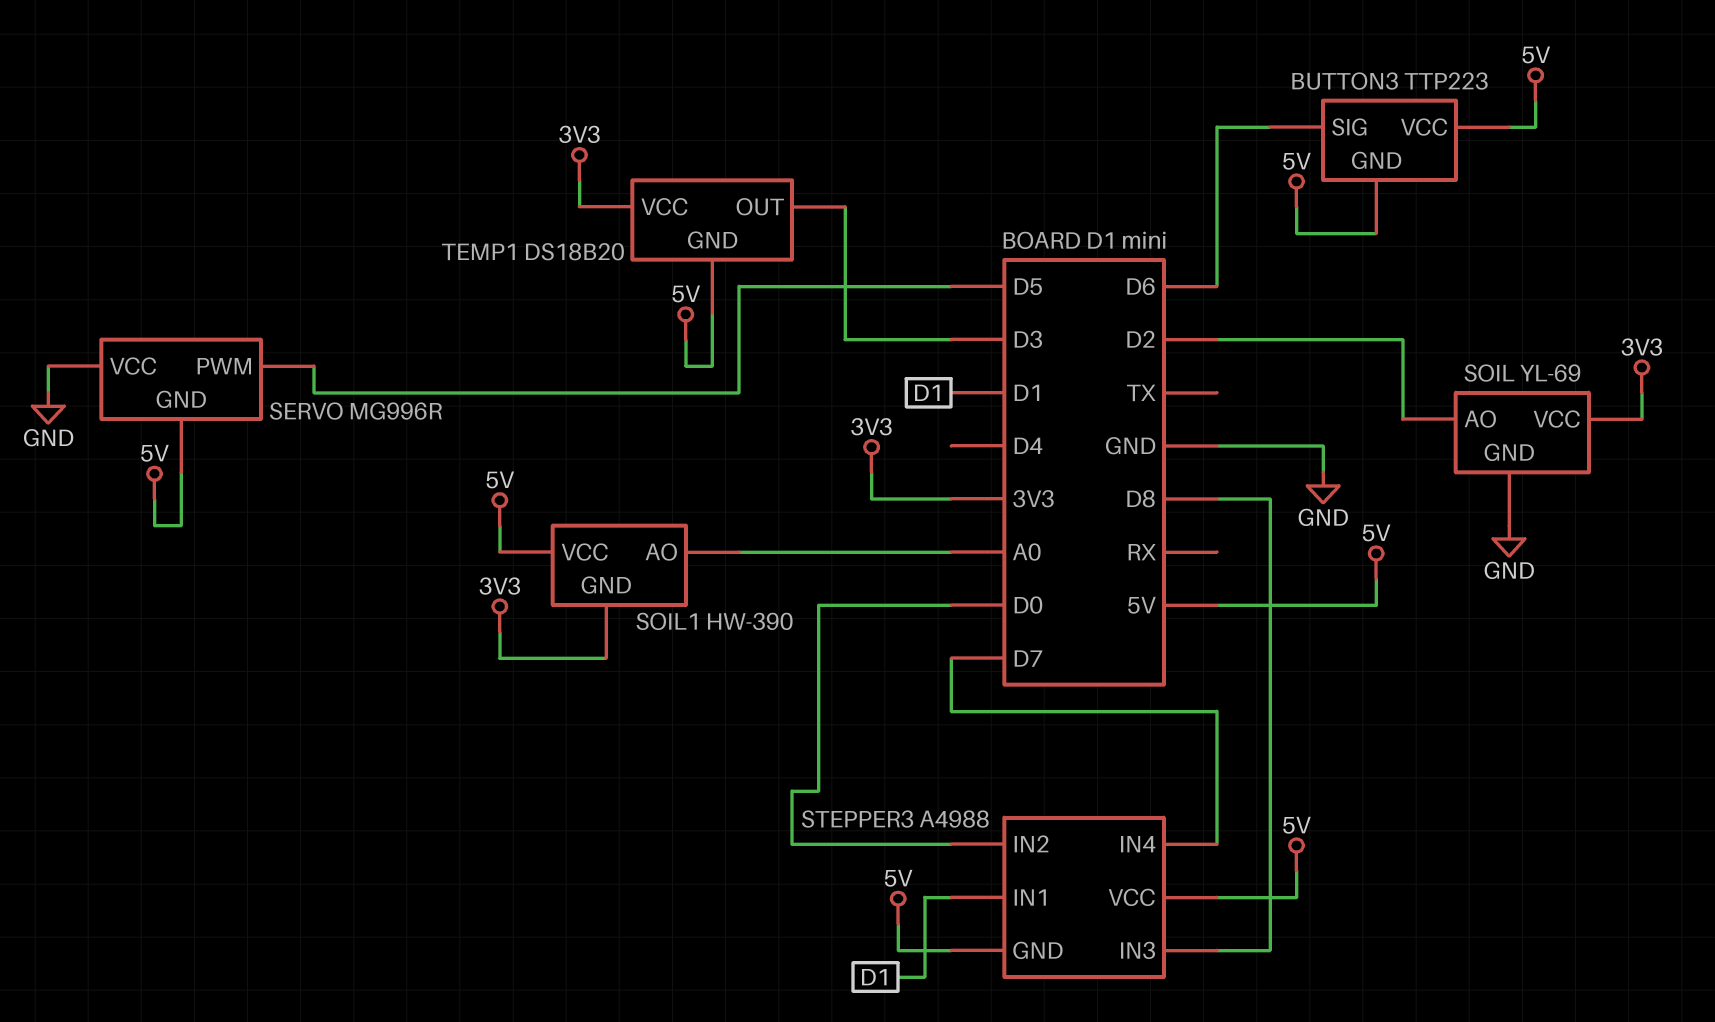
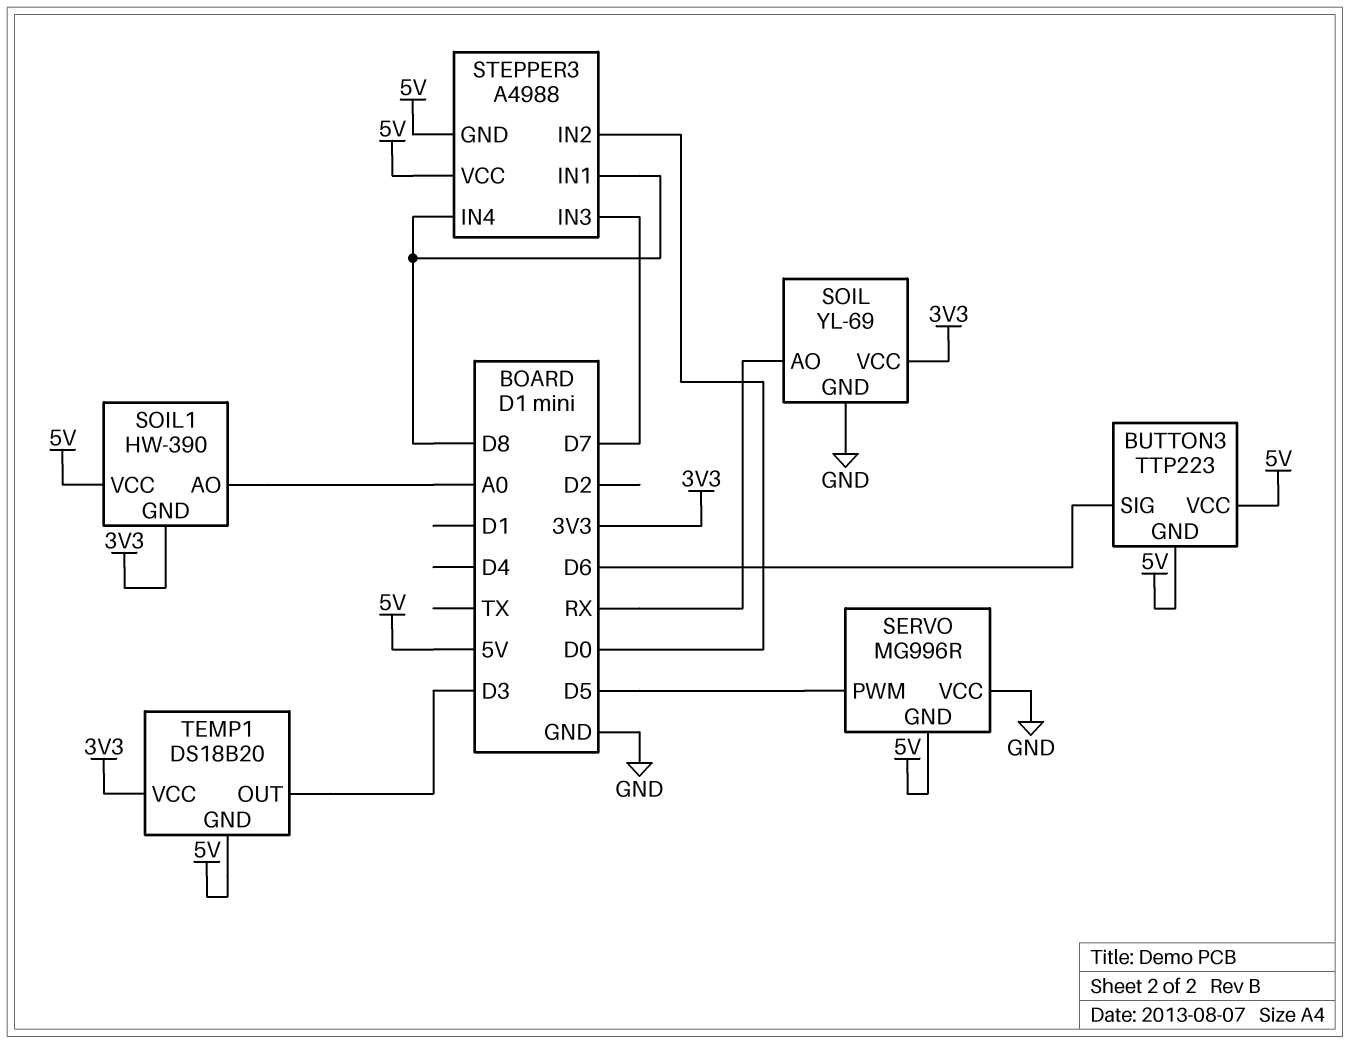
SOIL pin AO: D2 -> RX
STEPPER3 pin IN1: D1 -> D8
STEPPER3 pin IN3: D8 -> D7
STEPPER3 pin IN4: D7 -> D8

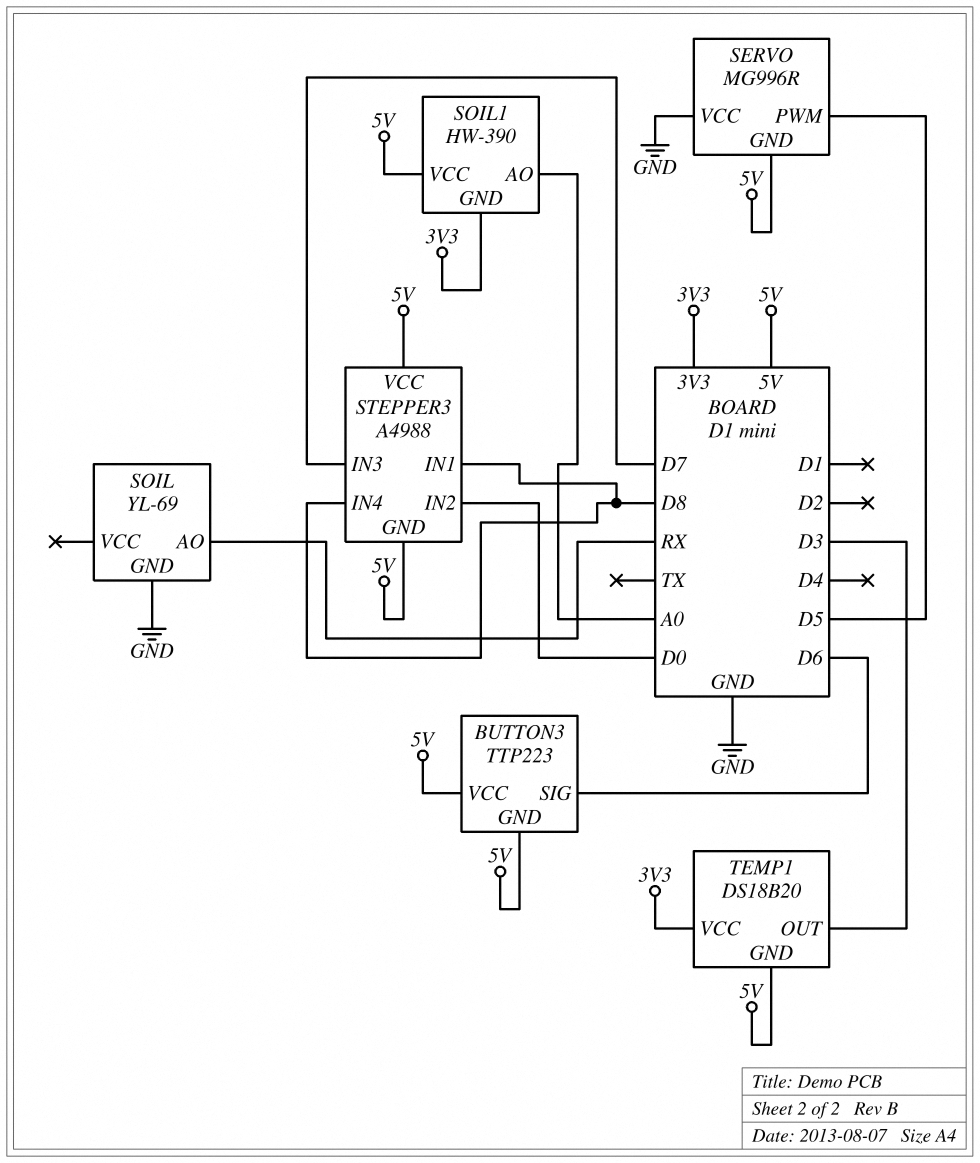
SOIL pin VCC: 3V3 -> none

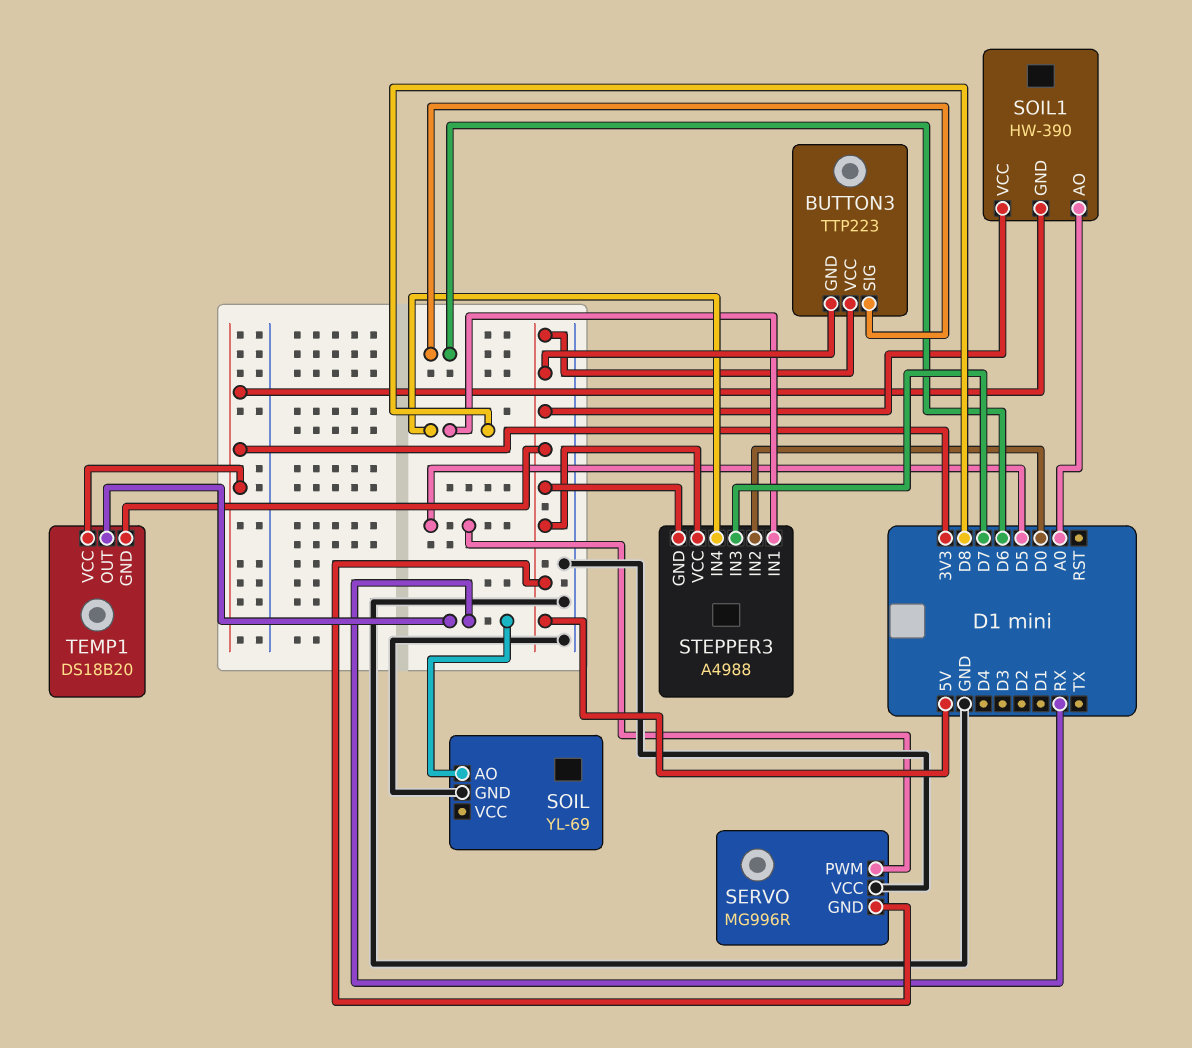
TEMP1 pin OUT: D3 -> RX

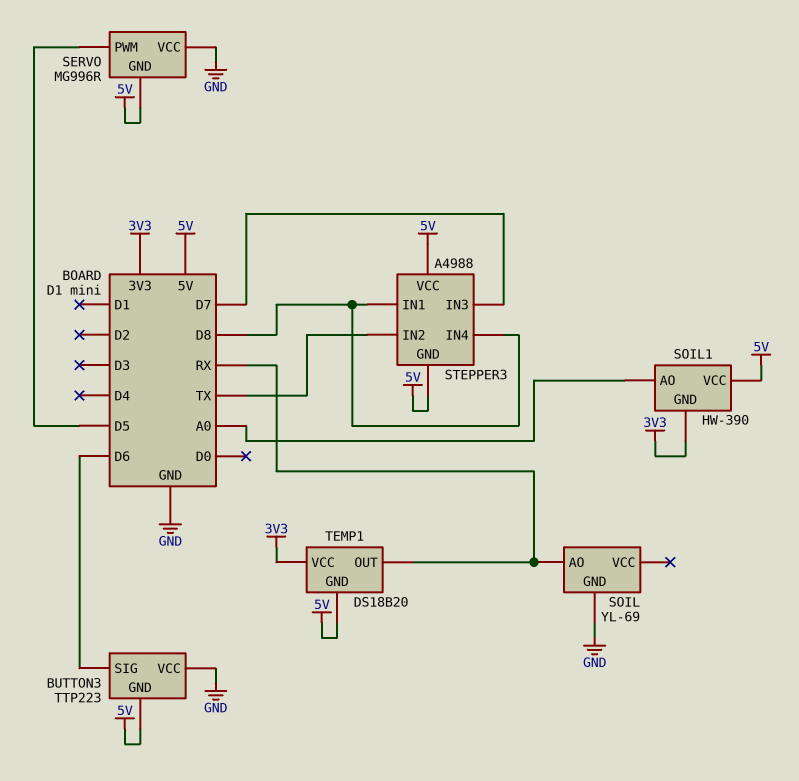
BUTTON3 pin VCC: 5V -> GND
STEPPER3 pin IN2: D0 -> TX

